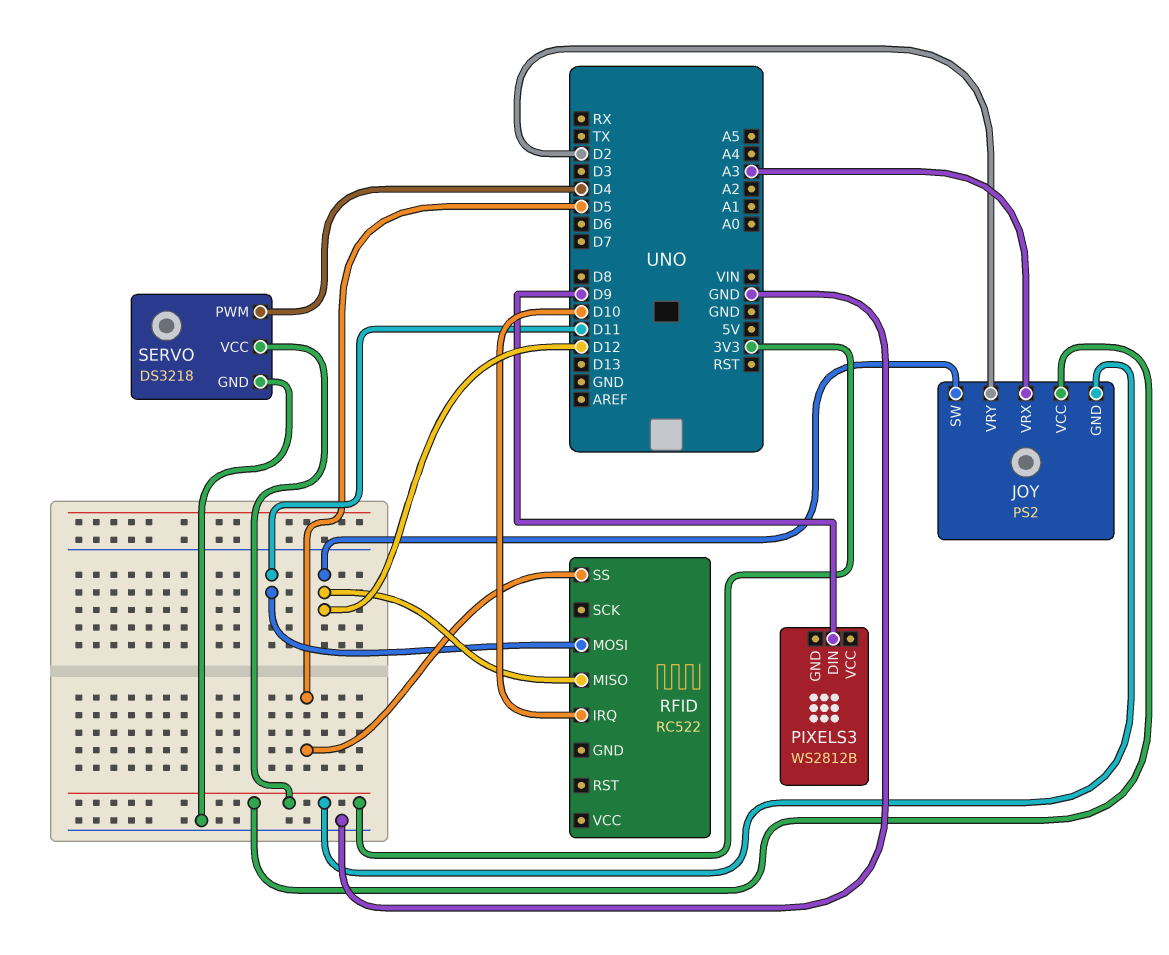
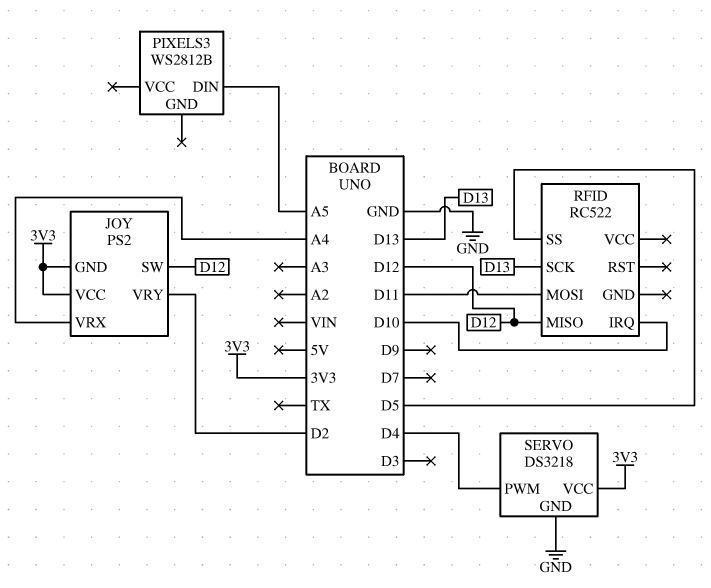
JOY pin VRX: A3 -> A4
PIXELS3 pin DIN: D9 -> A5
RFID pin SCK: none -> D13

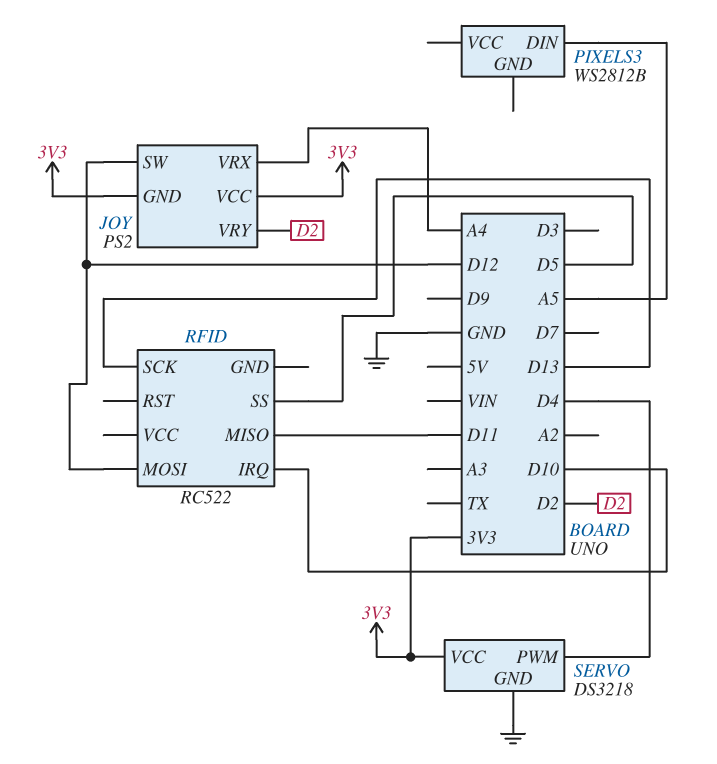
RFID pin MISO: D12 -> D11
RFID pin MOSI: D11 -> D12

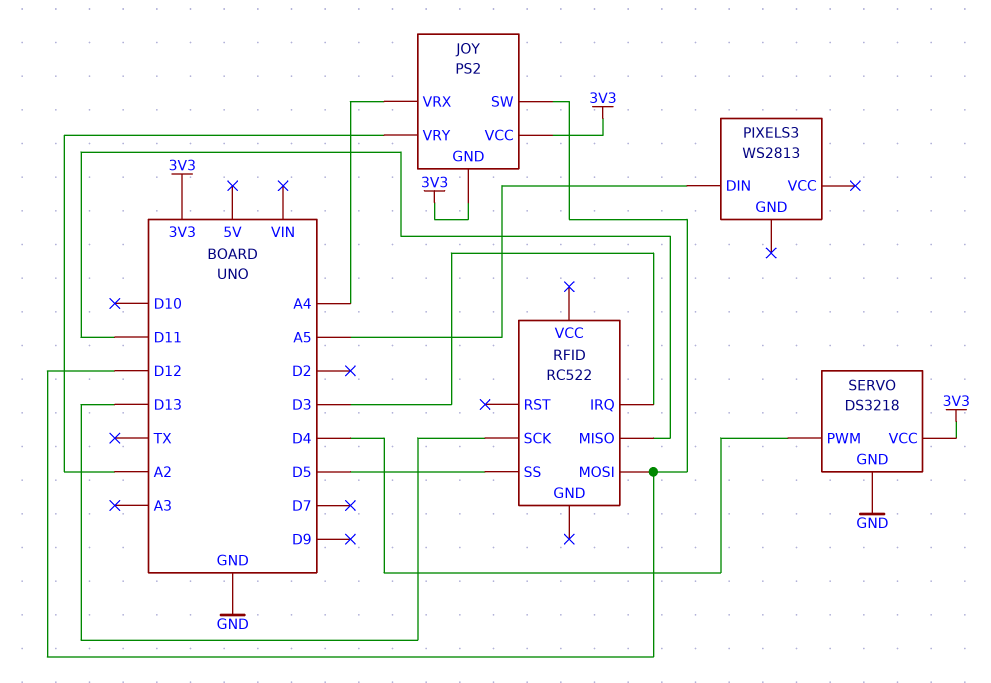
JOY pin VRY: D2 -> A2
PIXELS3: WS2812B -> WS2813
RFID pin IRQ: D10 -> D3

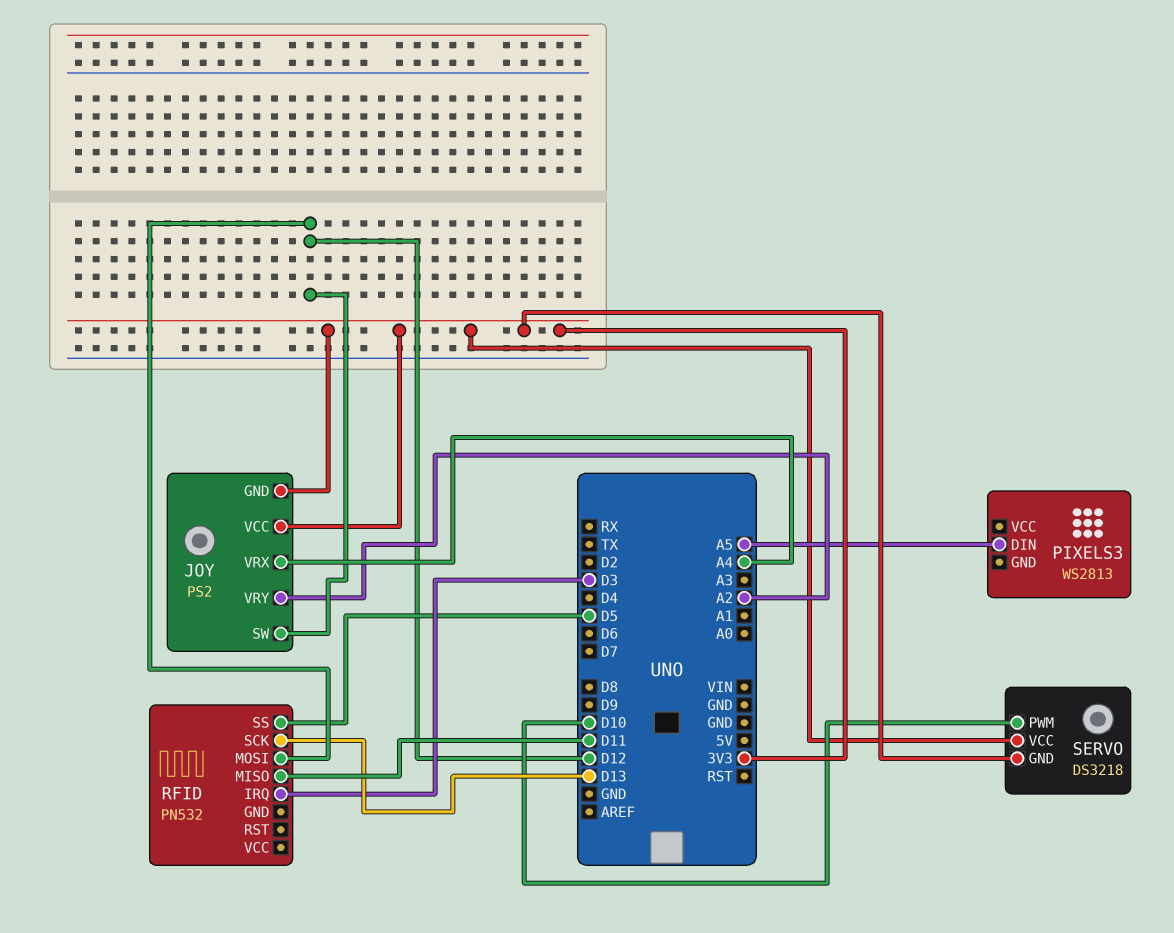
RFID: RC522 -> PN532
SERVO pin GND: GND -> 3V3
SERVO pin PWM: D4 -> D10

